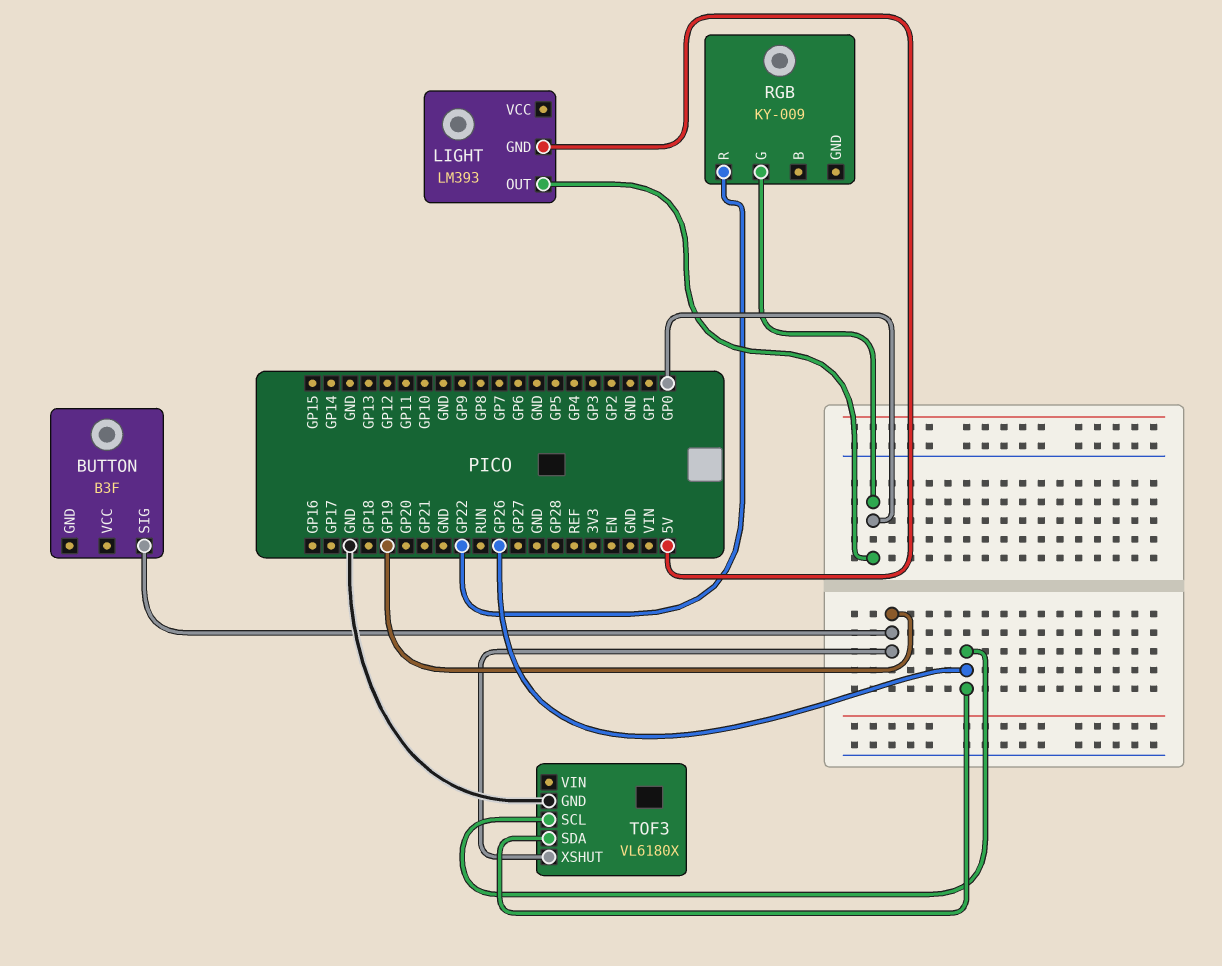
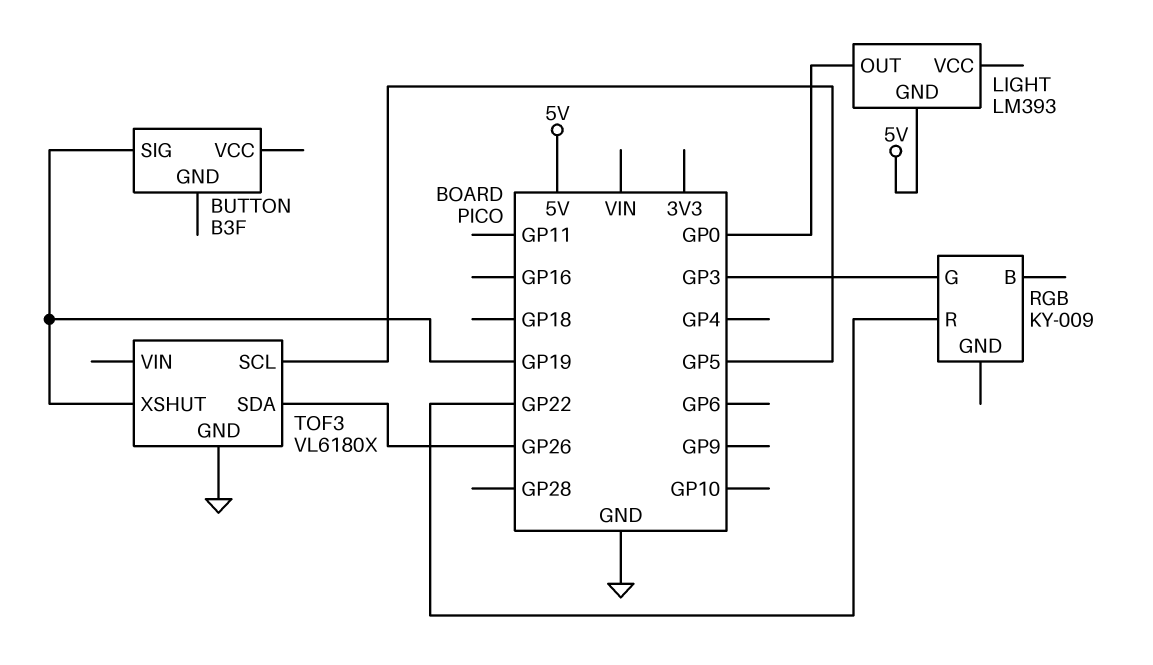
RGB pin G: GP0 -> GP3
TOF3 pin SCL: GP26 -> GP5

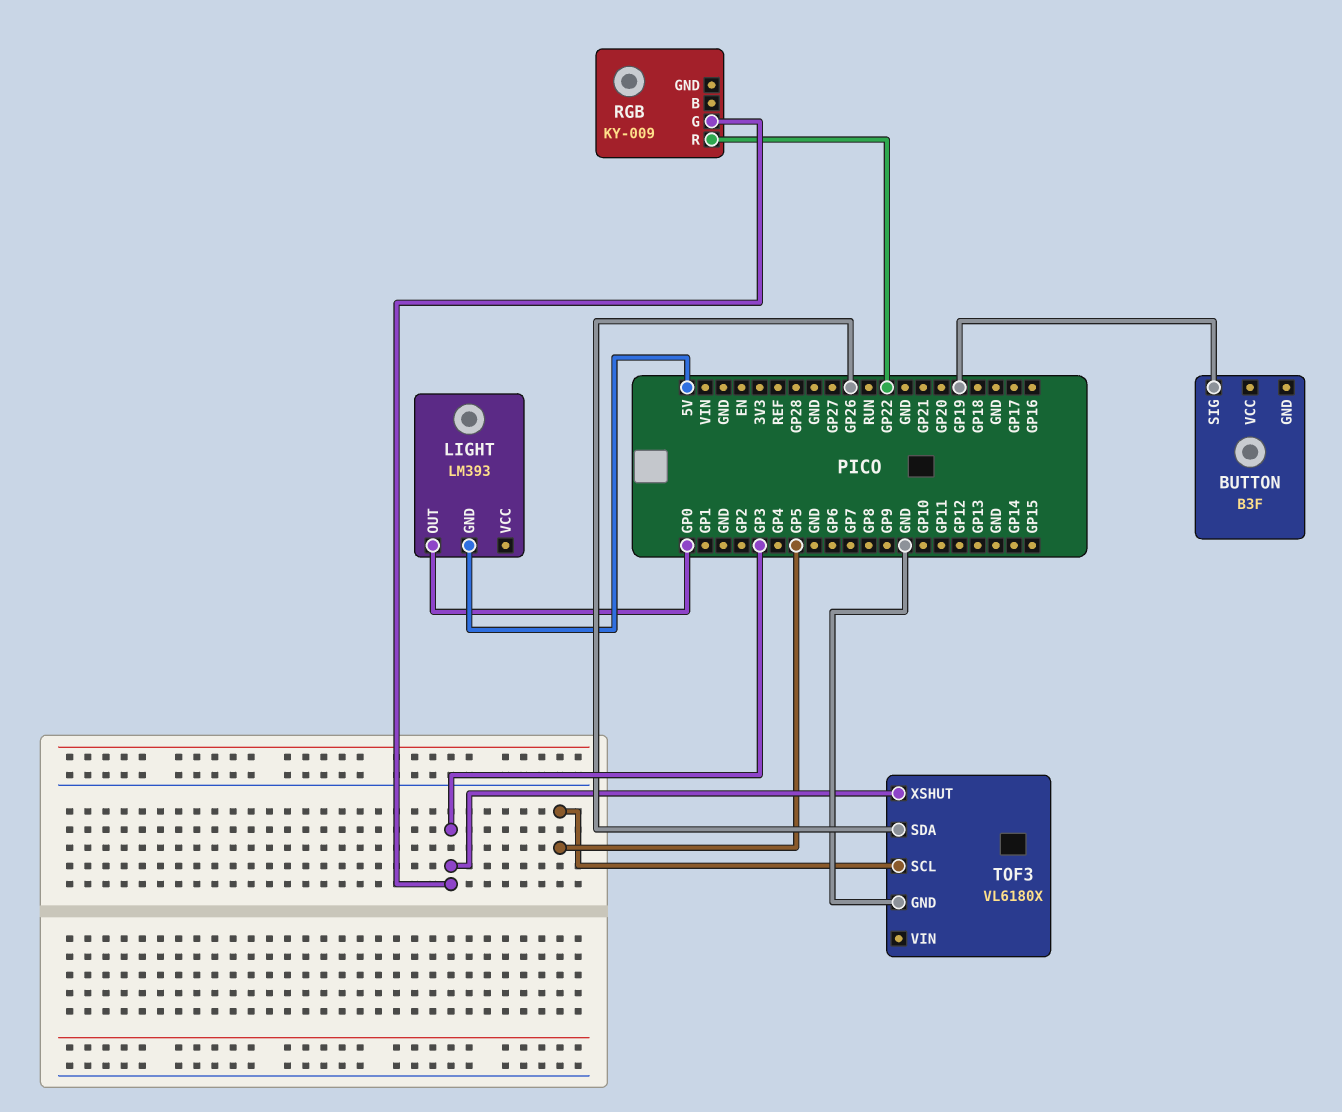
TOF3 pin XSHUT: GP19 -> GP3

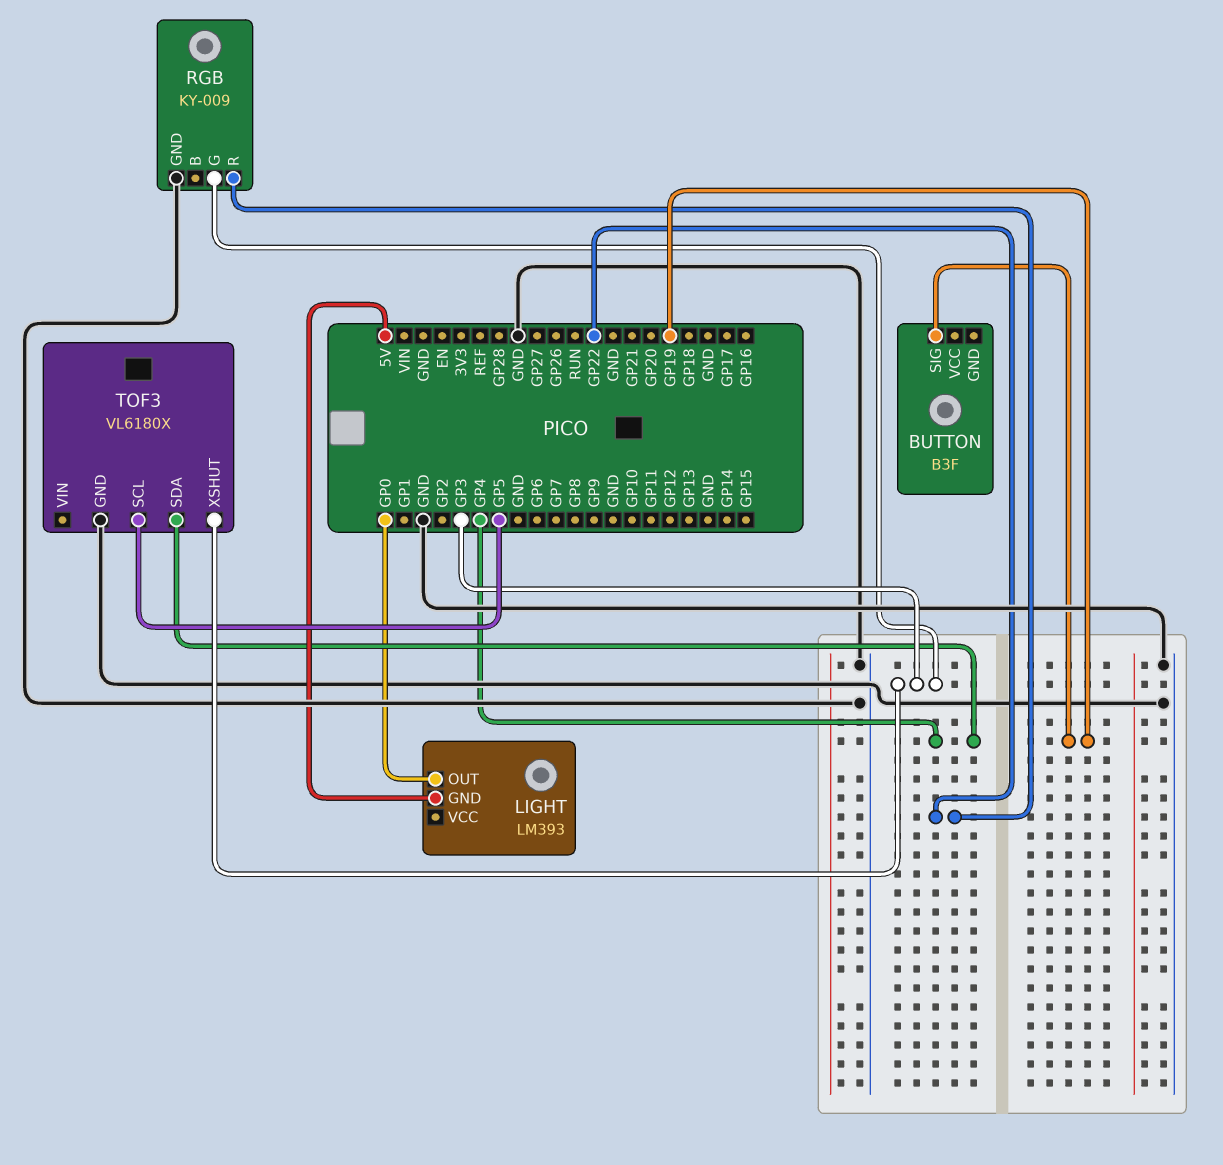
RGB pin GND: none -> GND
TOF3 pin SDA: GP26 -> GP4

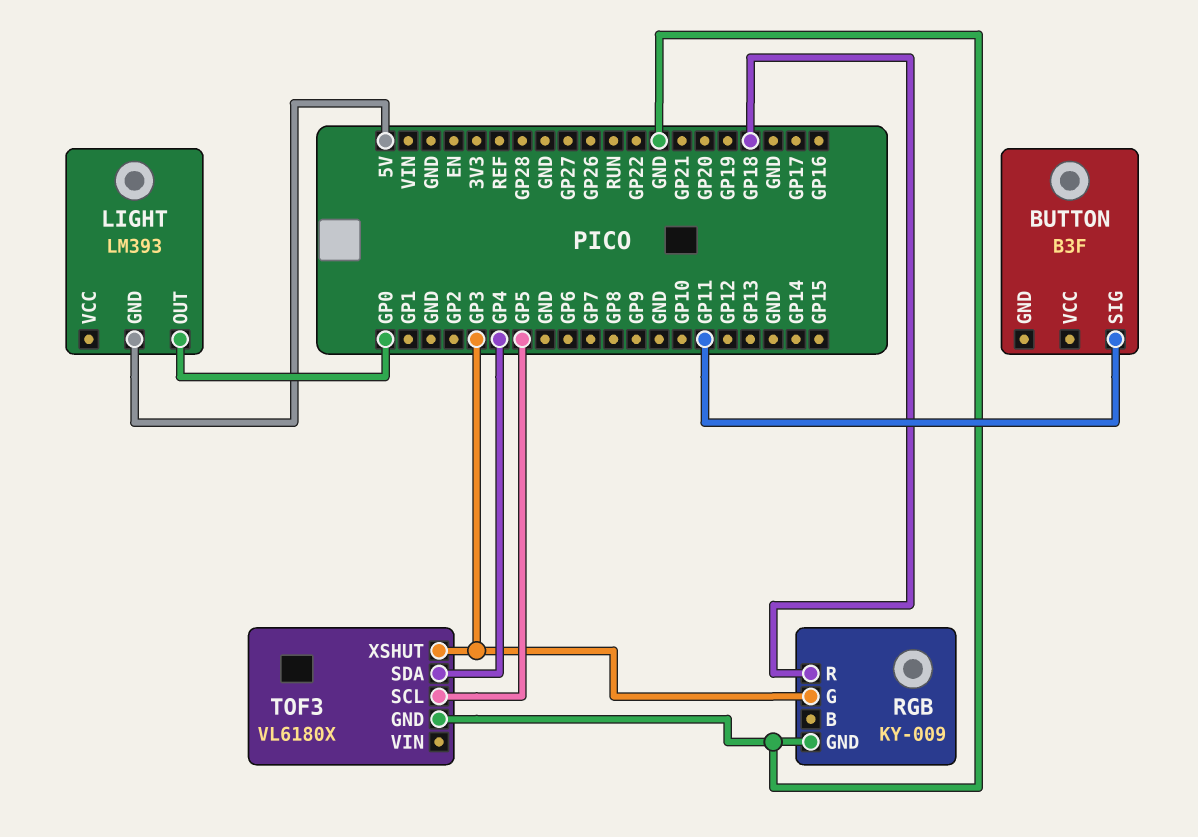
BUTTON pin SIG: GP19 -> GP11
RGB pin R: GP22 -> GP18

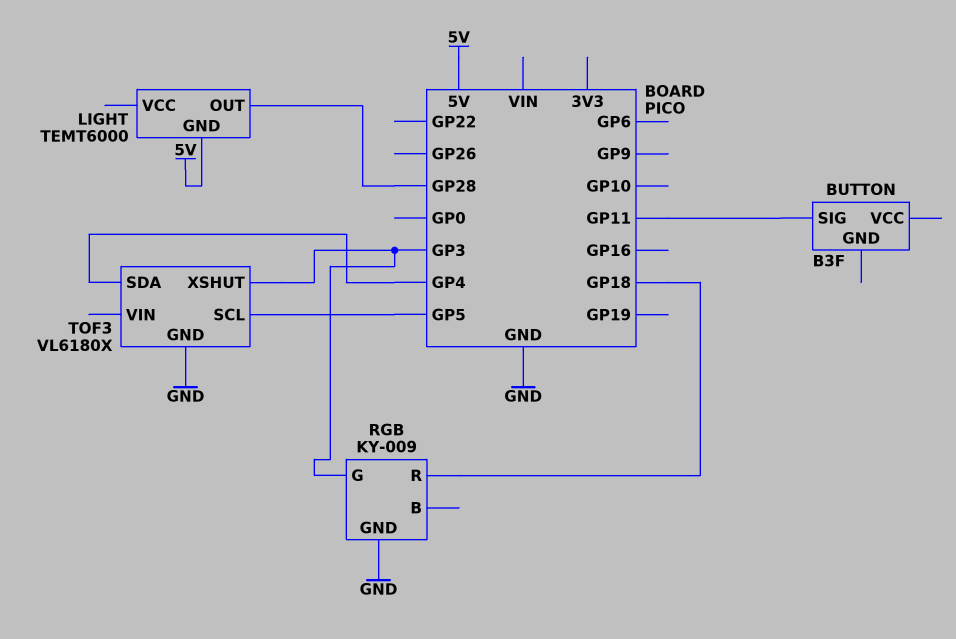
LIGHT: LM393 -> TEMT6000
LIGHT pin OUT: GP0 -> GP28

